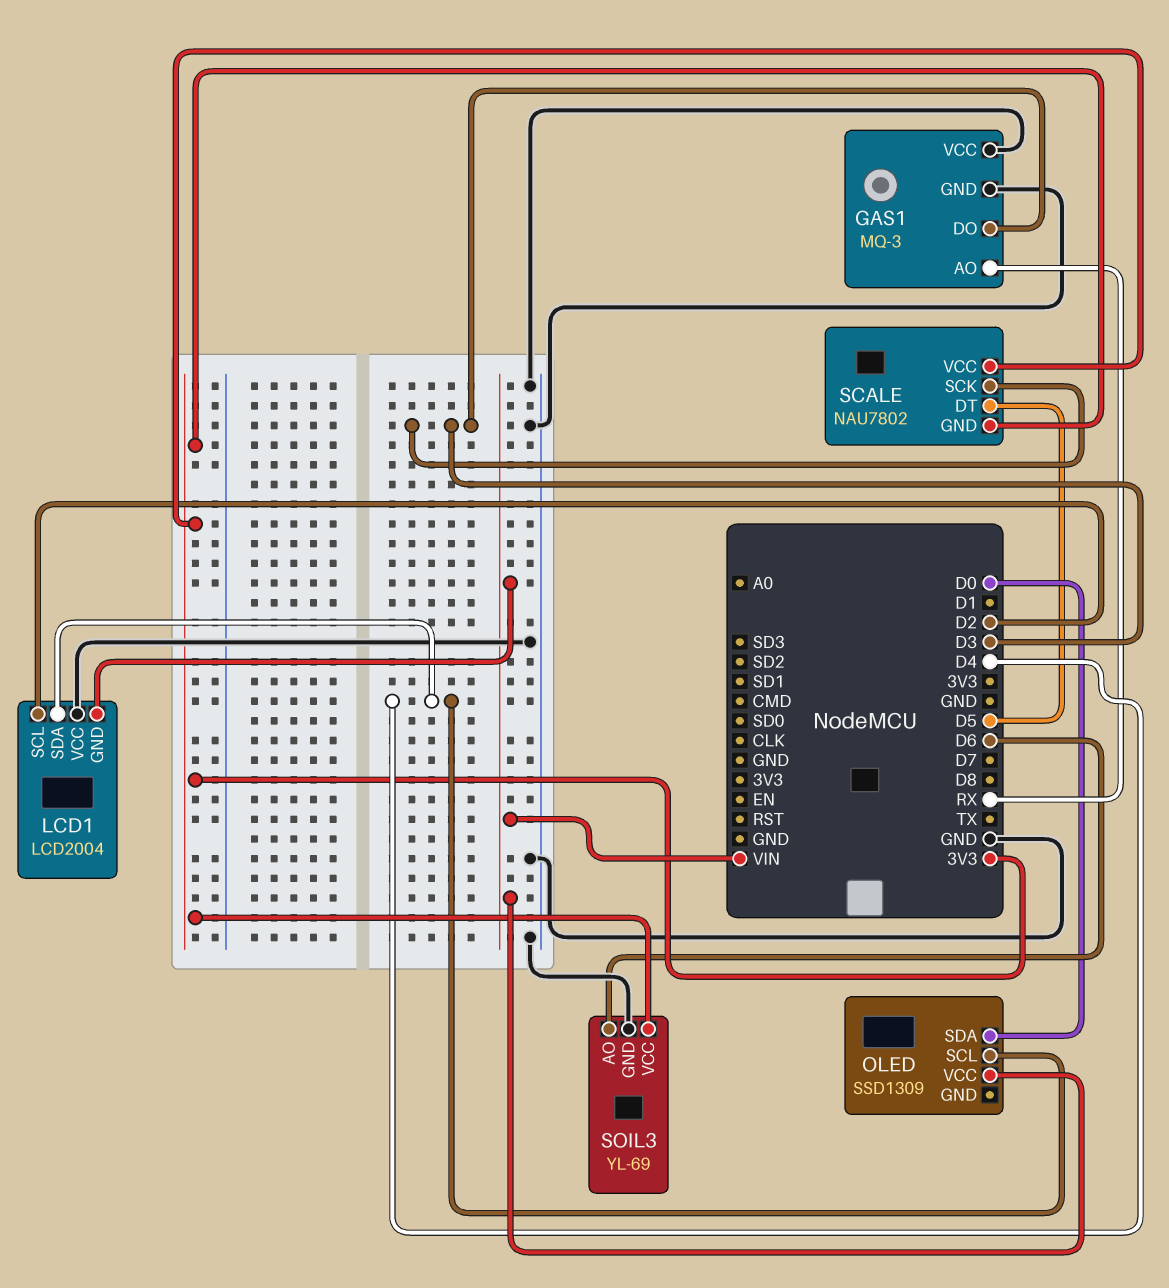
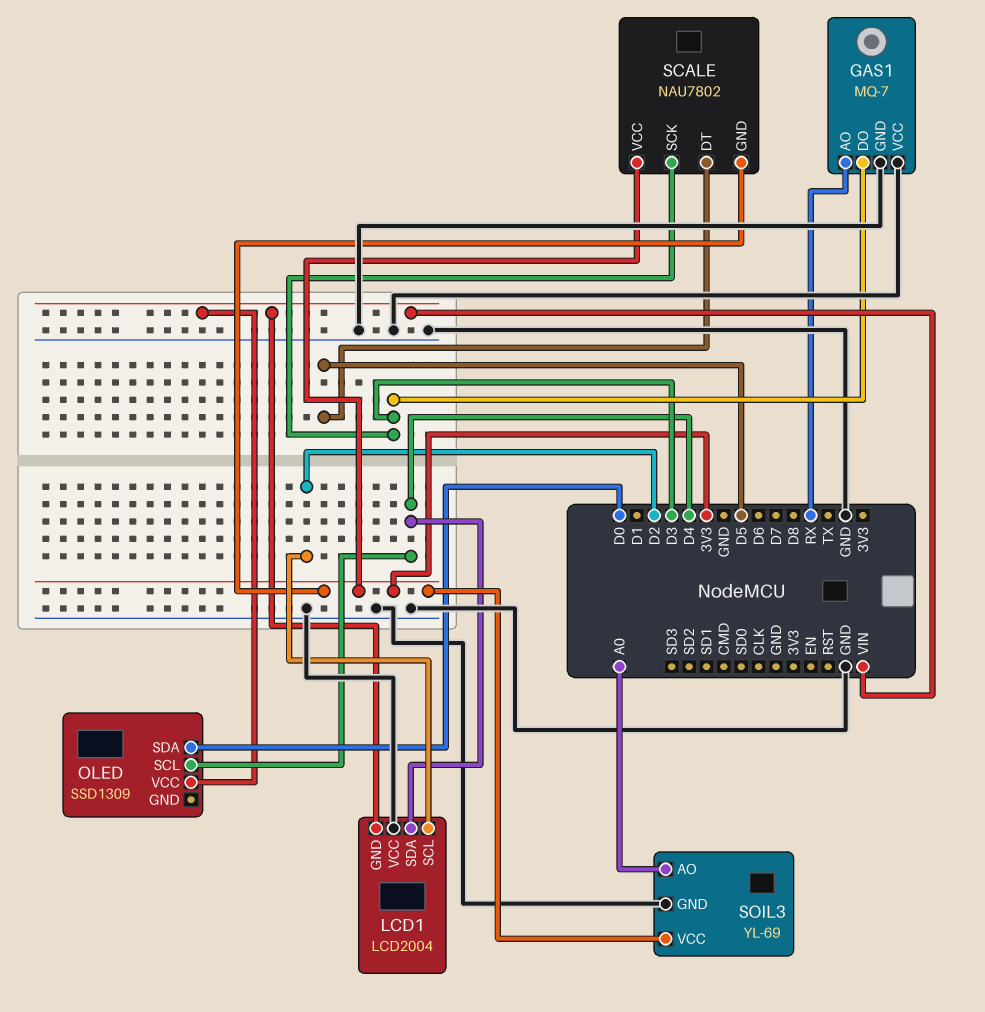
GAS1: MQ-3 -> MQ-7
SOIL3 pin AO: D6 -> A0

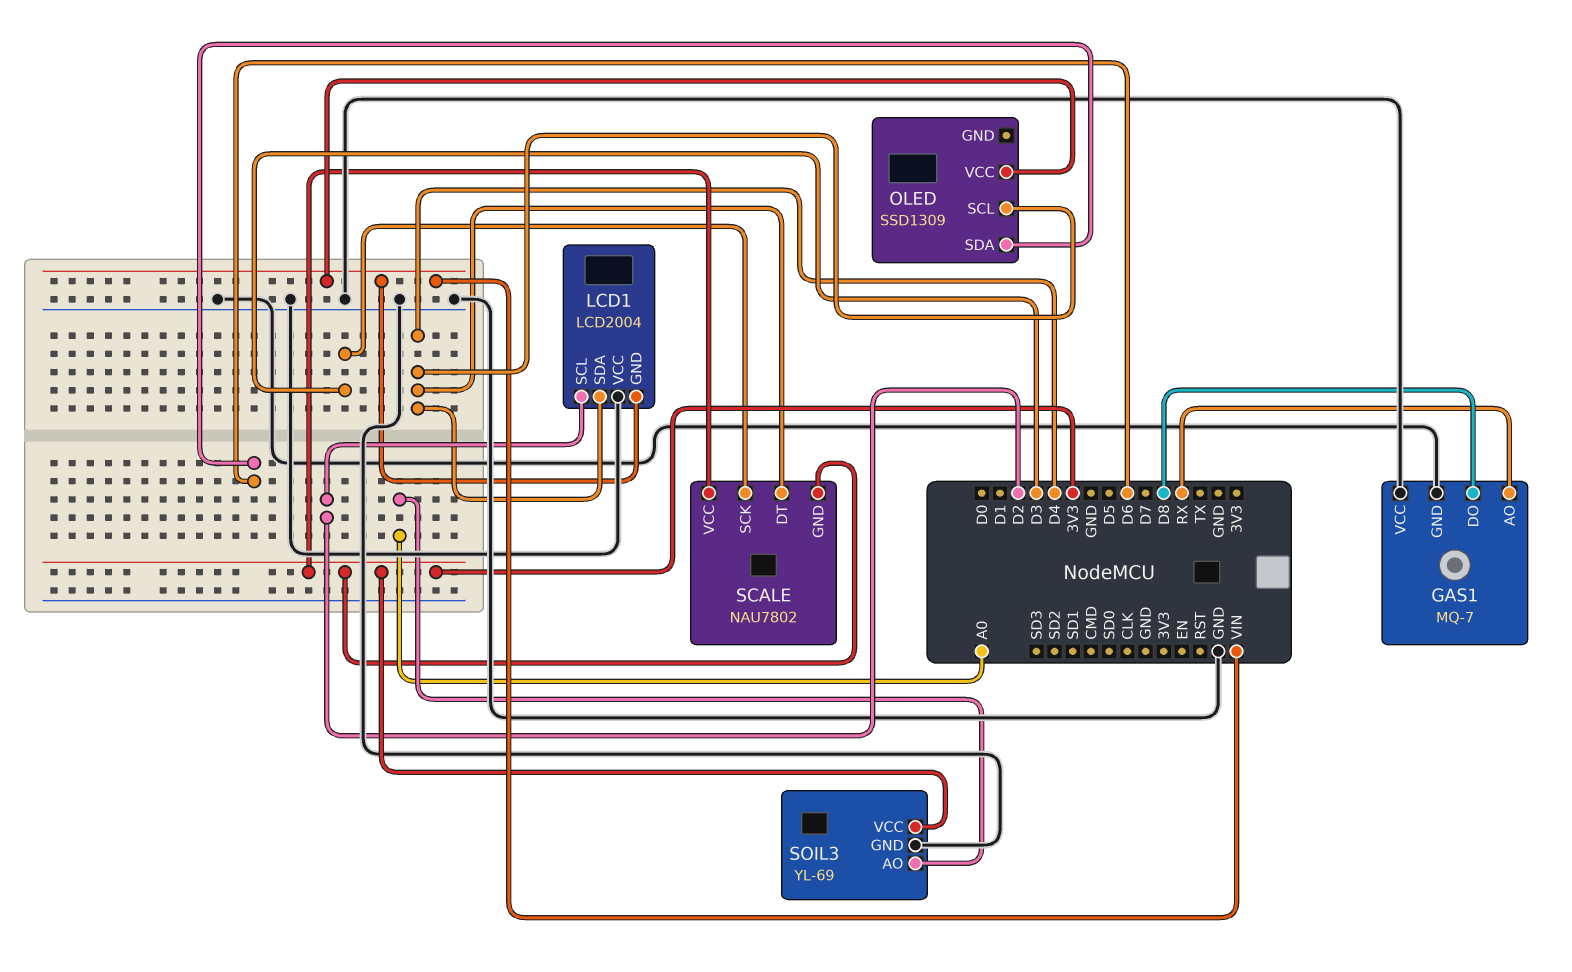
GAS1 pin DO: D3 -> D8
OLED pin SDA: D0 -> D6
SCALE pin DT: D5 -> D4

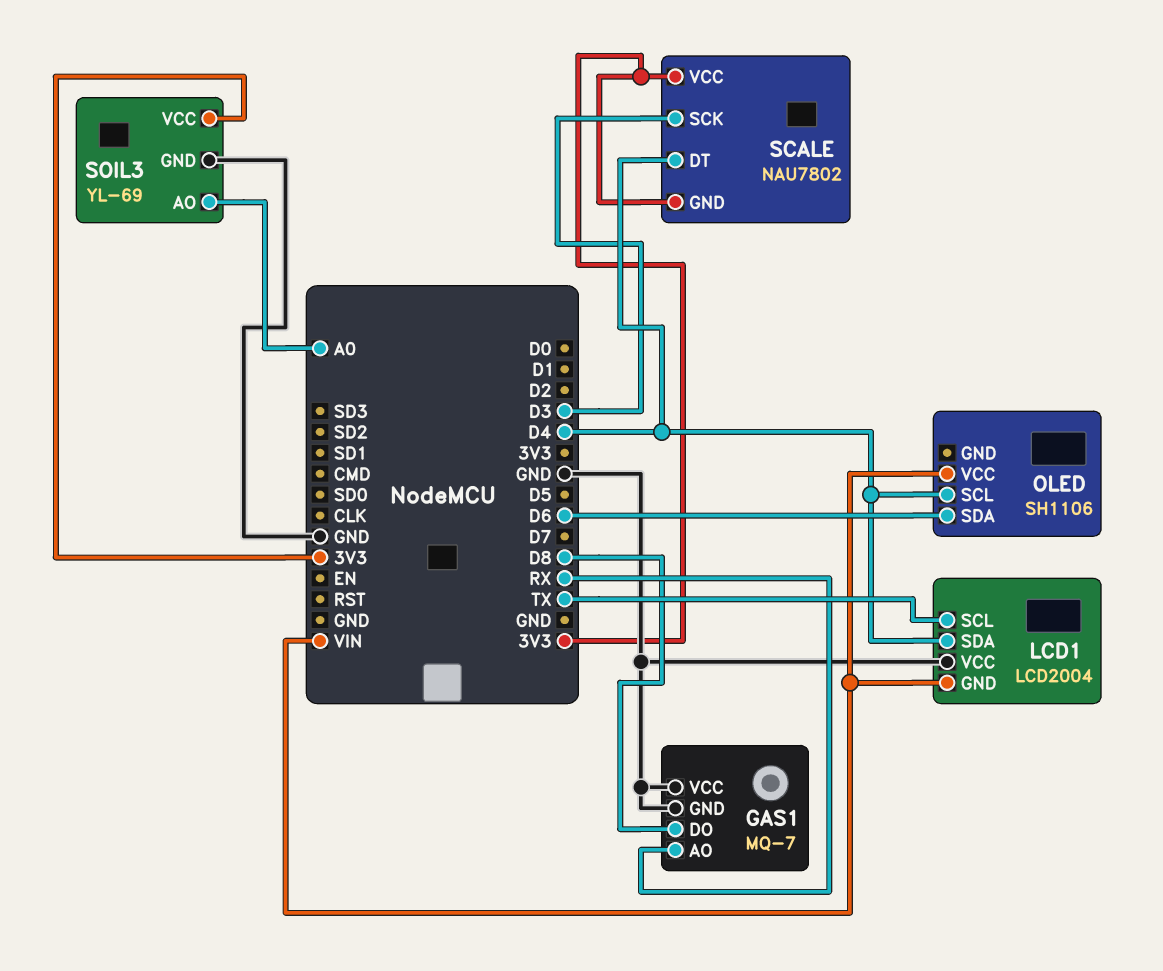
LCD1 pin SCL: D2 -> TX
OLED: SSD1309 -> SH1106

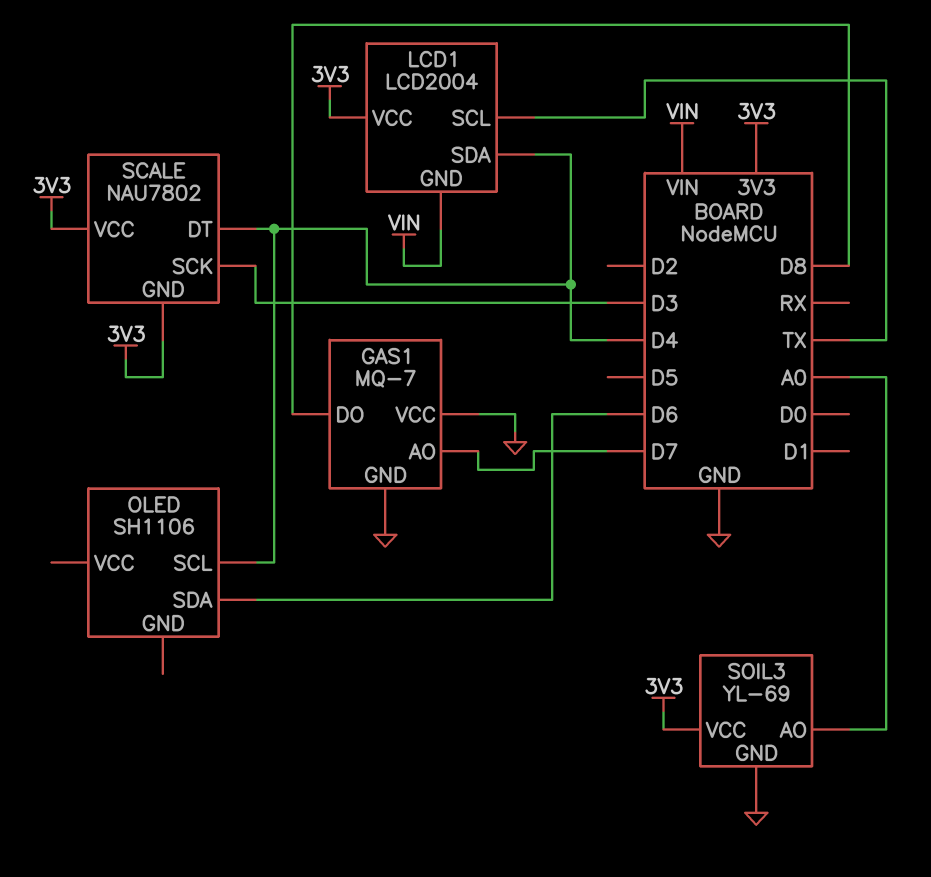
GAS1 pin AO: RX -> D7
LCD1 pin VCC: GND -> 3V3
OLED pin VCC: VIN -> none

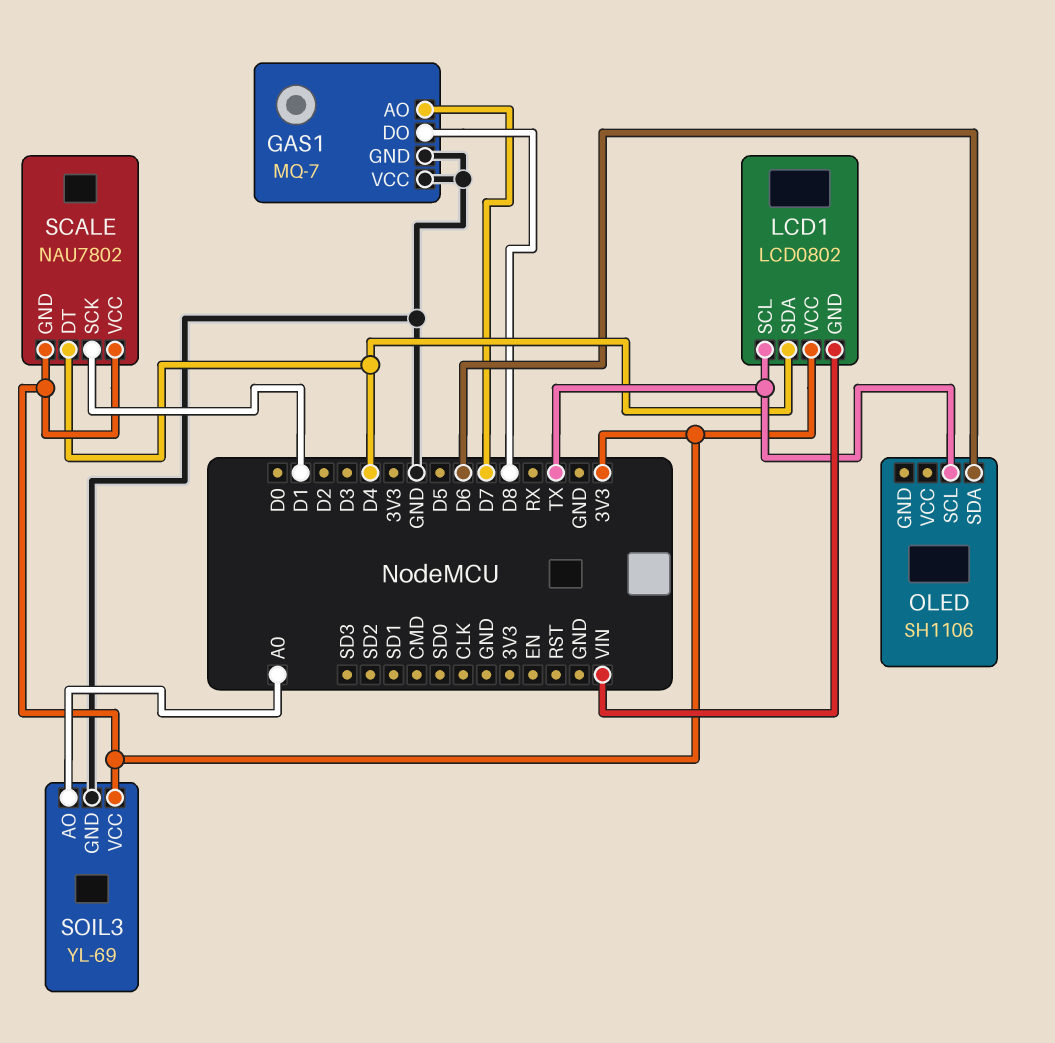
LCD1: LCD2004 -> LCD0802
OLED pin SCL: D4 -> TX
SCALE pin SCK: D3 -> D1

